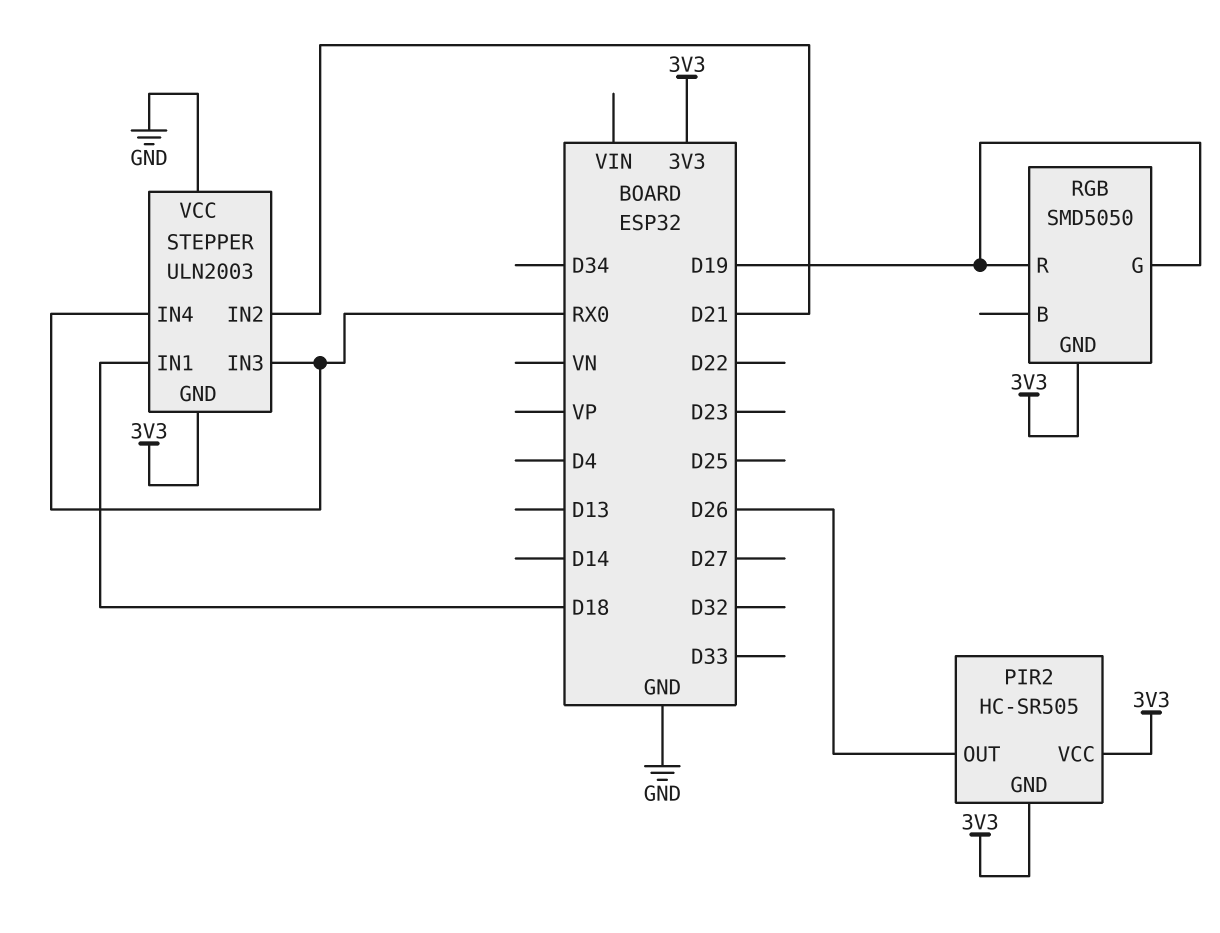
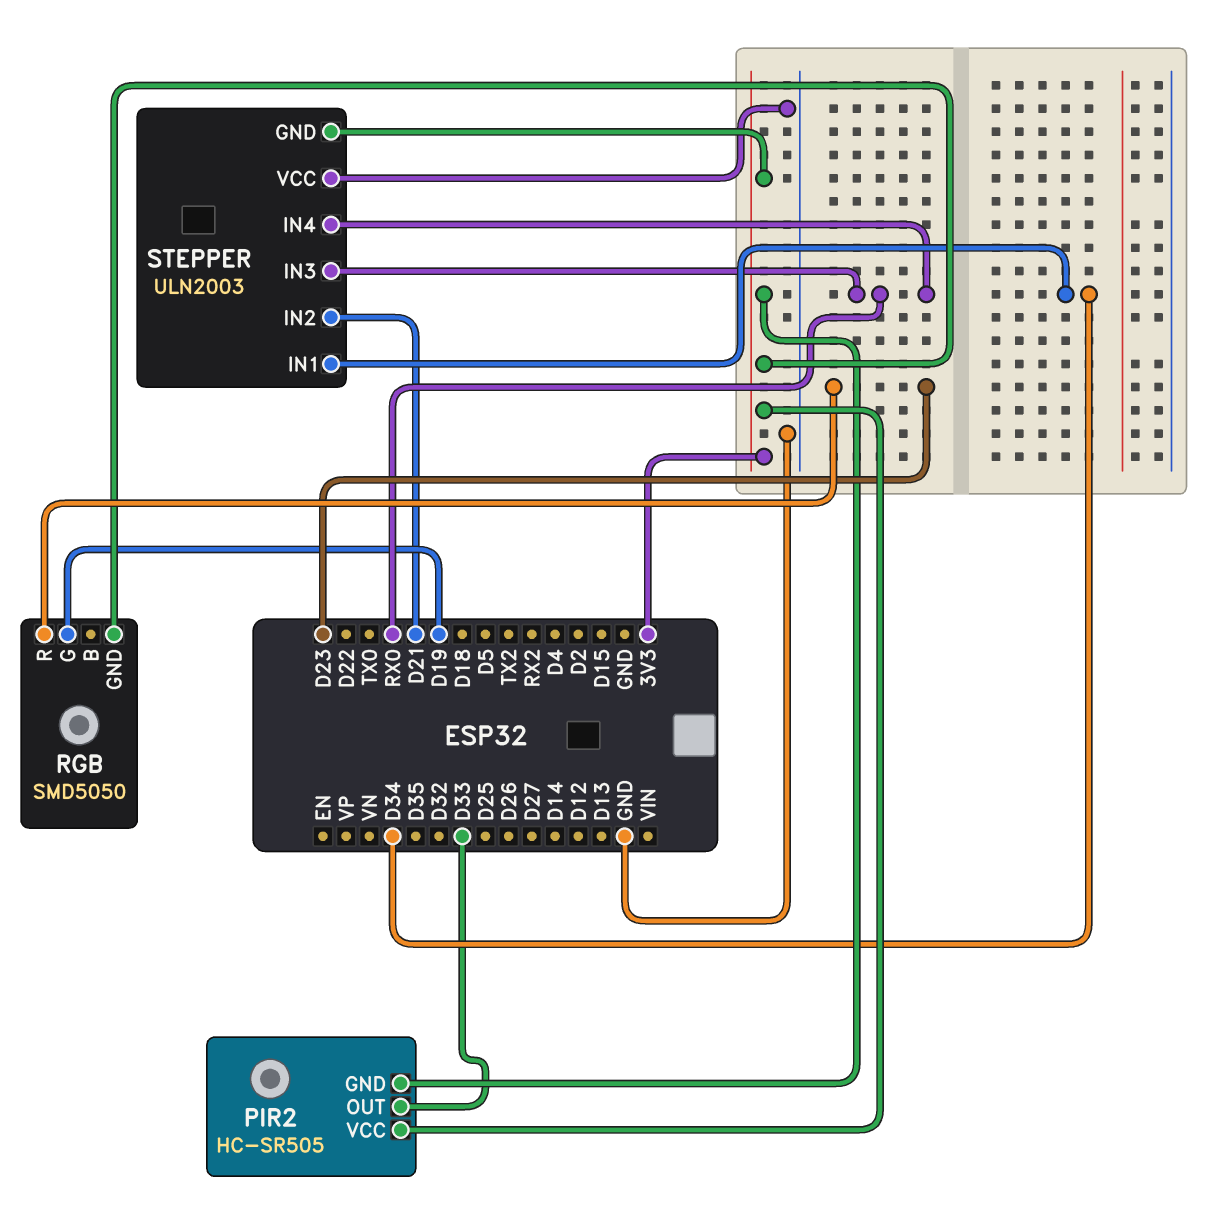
PIR2 pin OUT: D26 -> D33
RGB pin R: D19 -> D23
STEPPER pin IN1: D18 -> D34

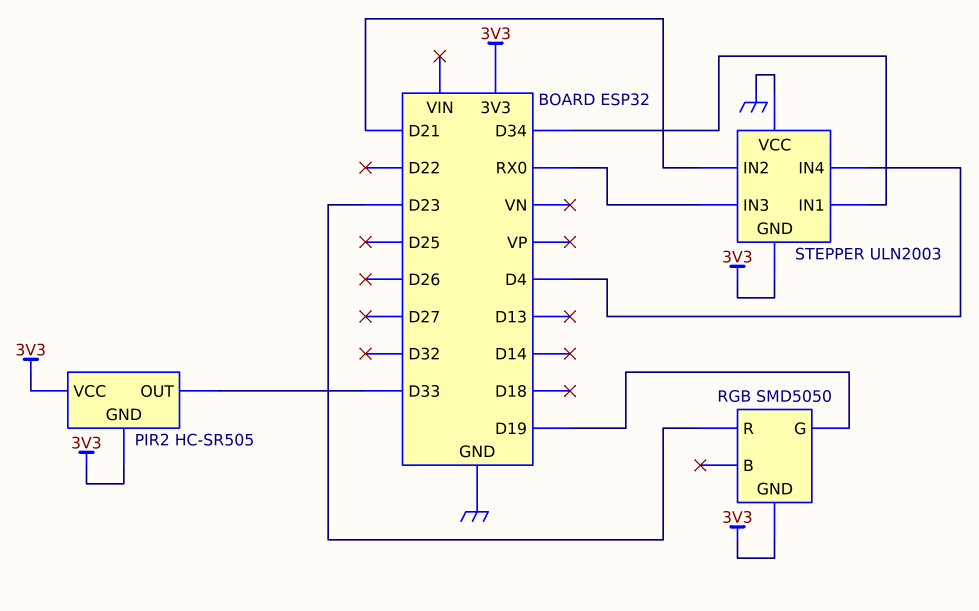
STEPPER pin IN4: RX0 -> D4

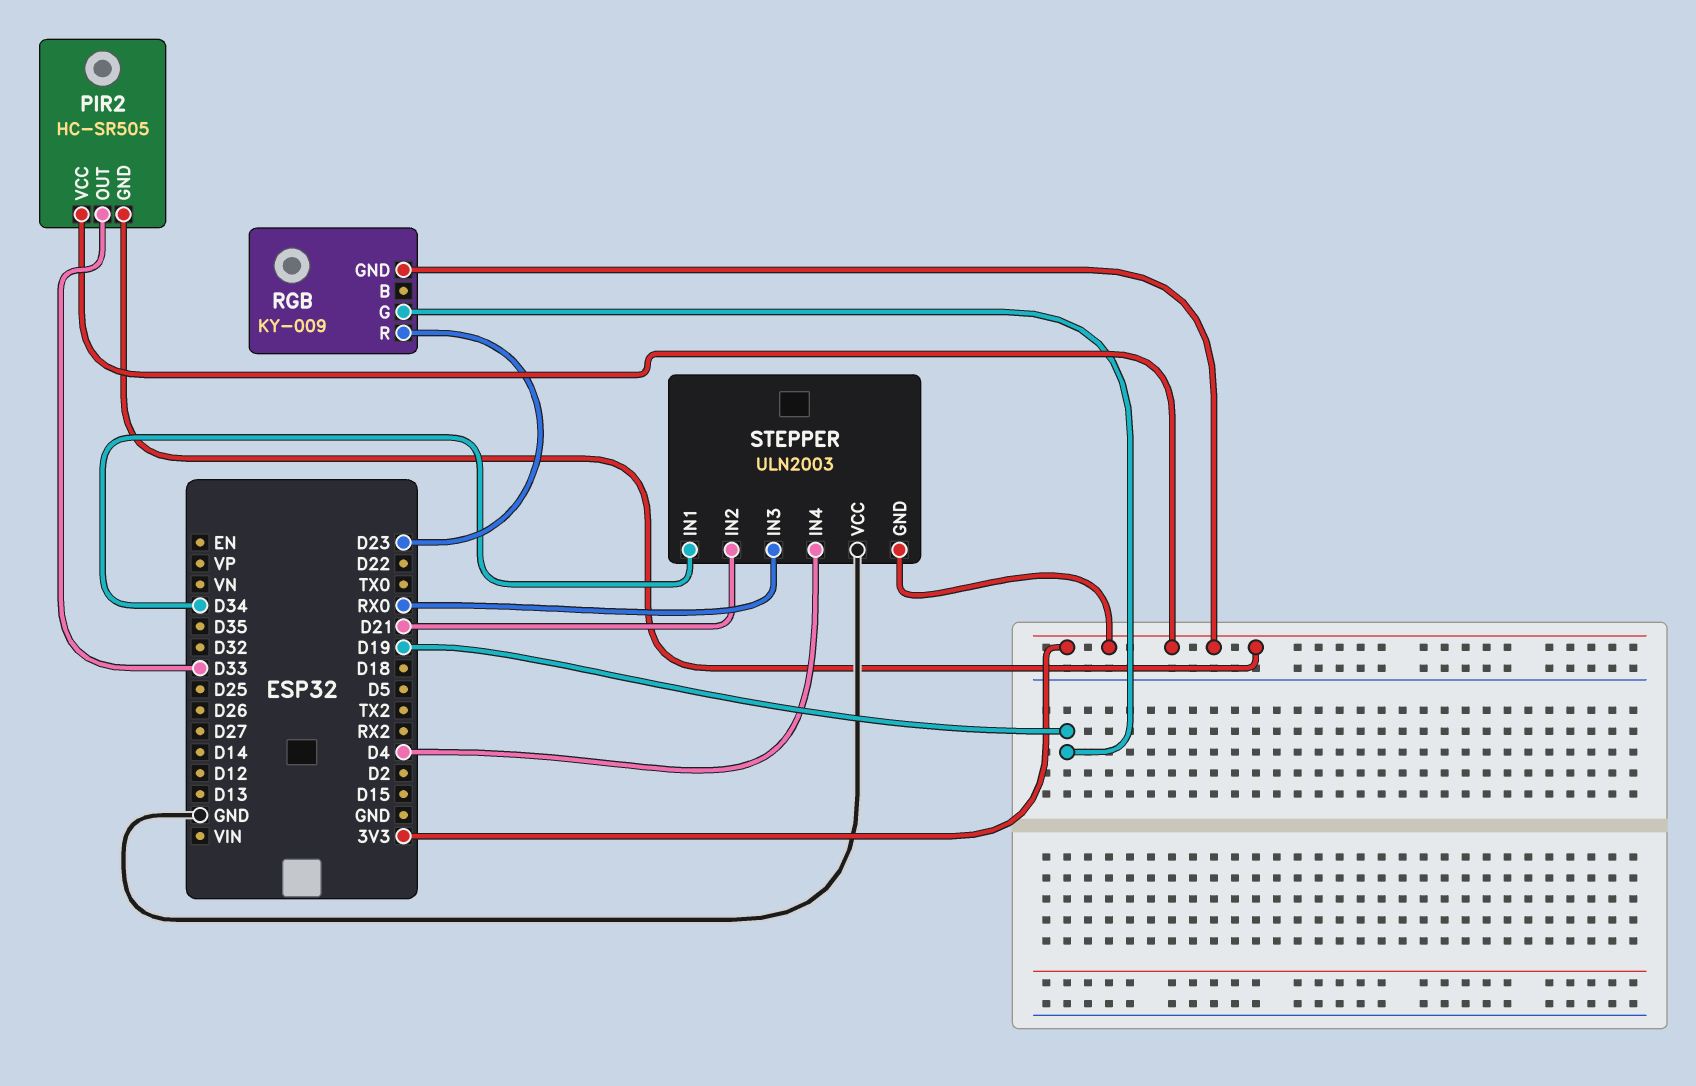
RGB: SMD5050 -> KY-009

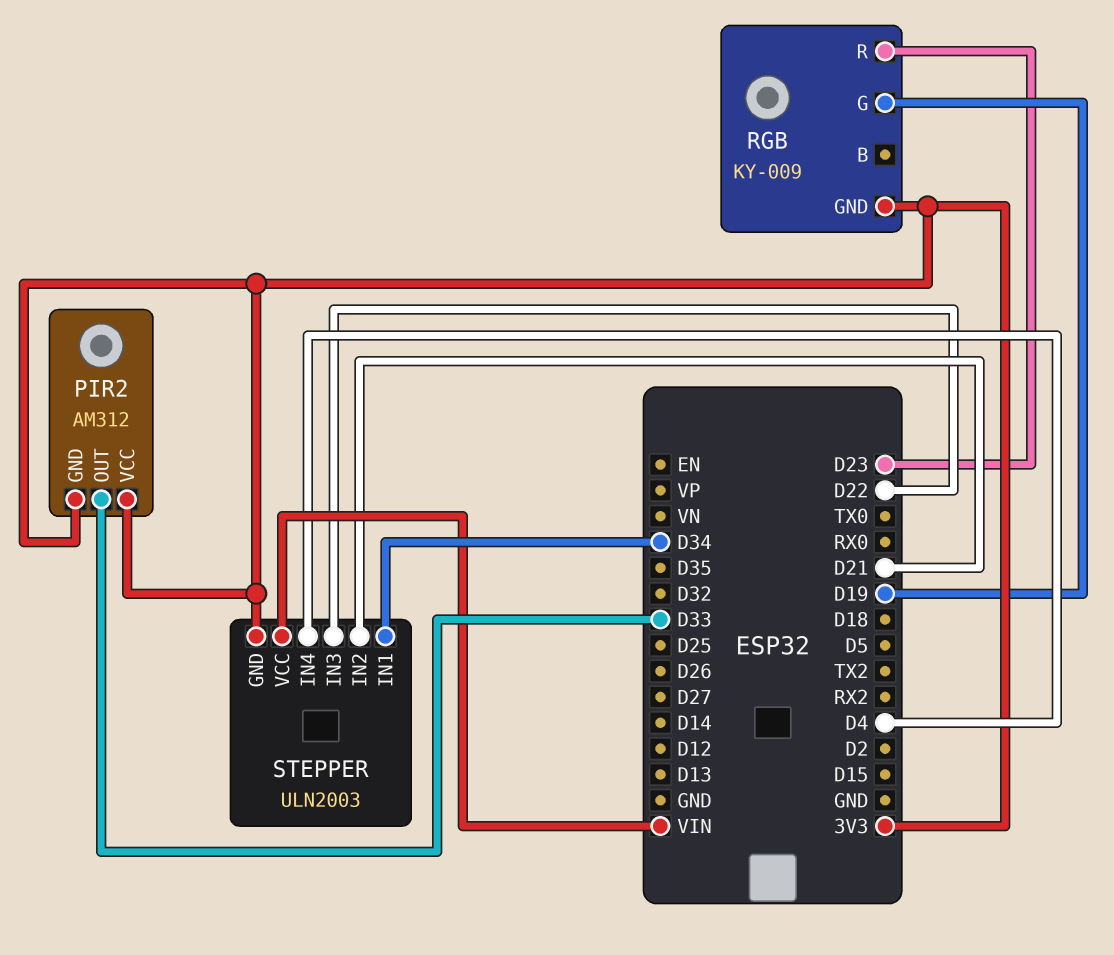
PIR2: HC-SR505 -> AM312
STEPPER pin IN3: RX0 -> D22
STEPPER pin VCC: GND -> VIN

